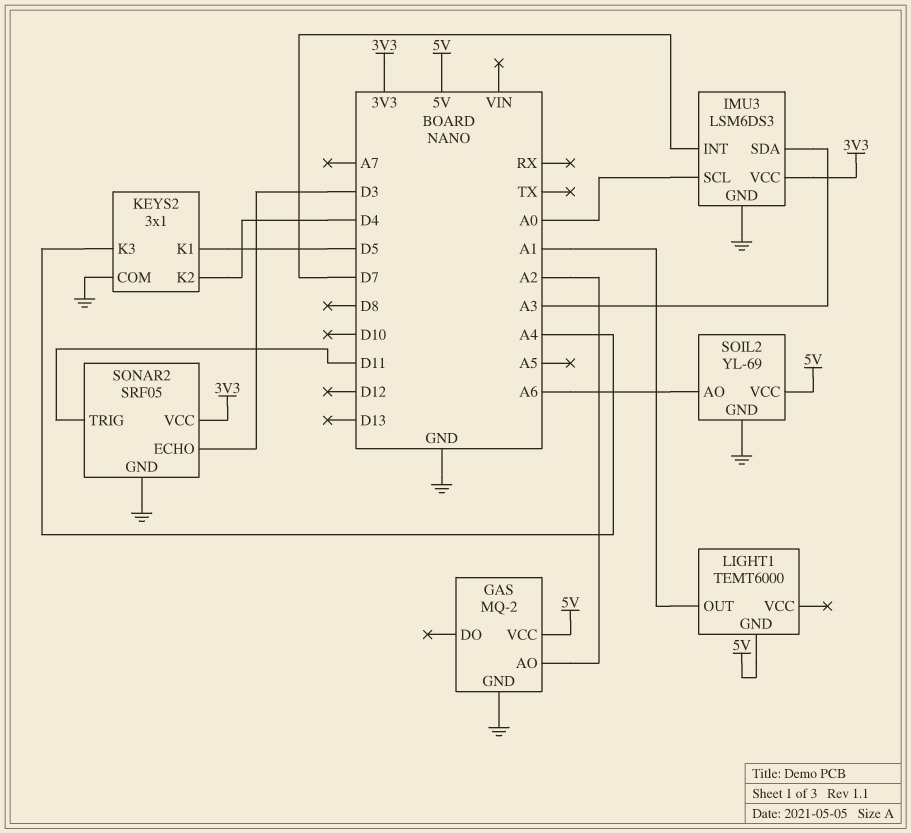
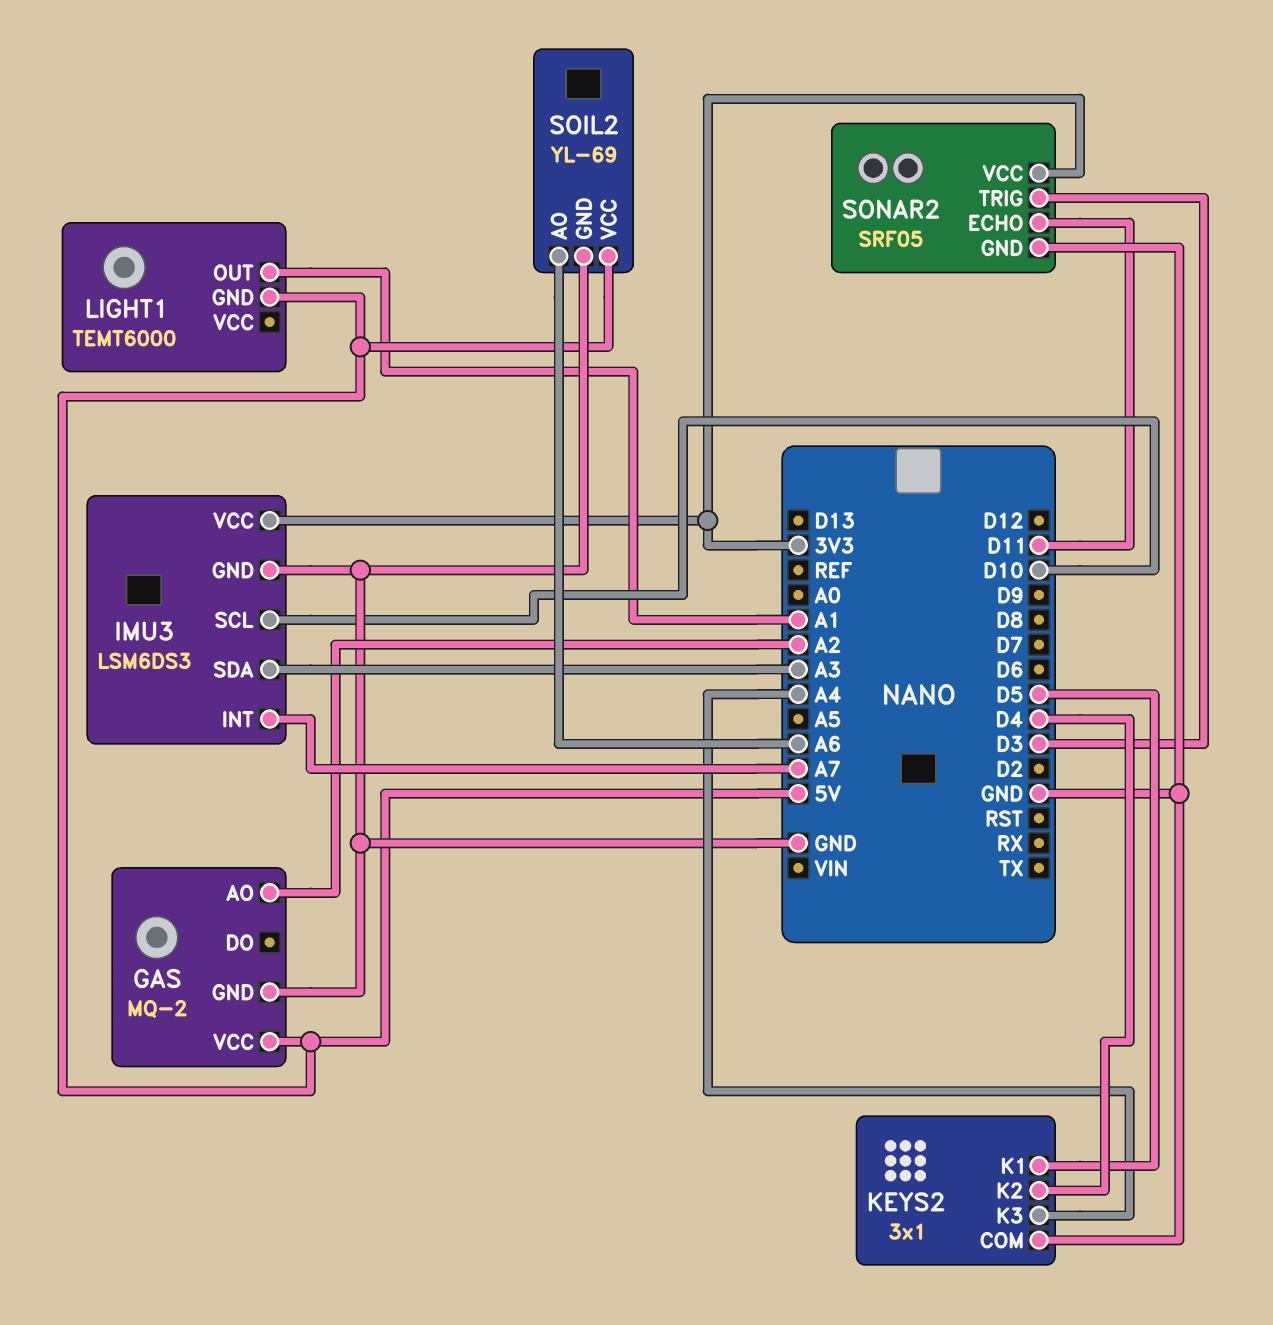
IMU3 pin INT: D7 -> A7
IMU3 pin SCL: A0 -> D10
SONAR2 pin ECHO: D3 -> D11
SONAR2 pin TRIG: D11 -> D3

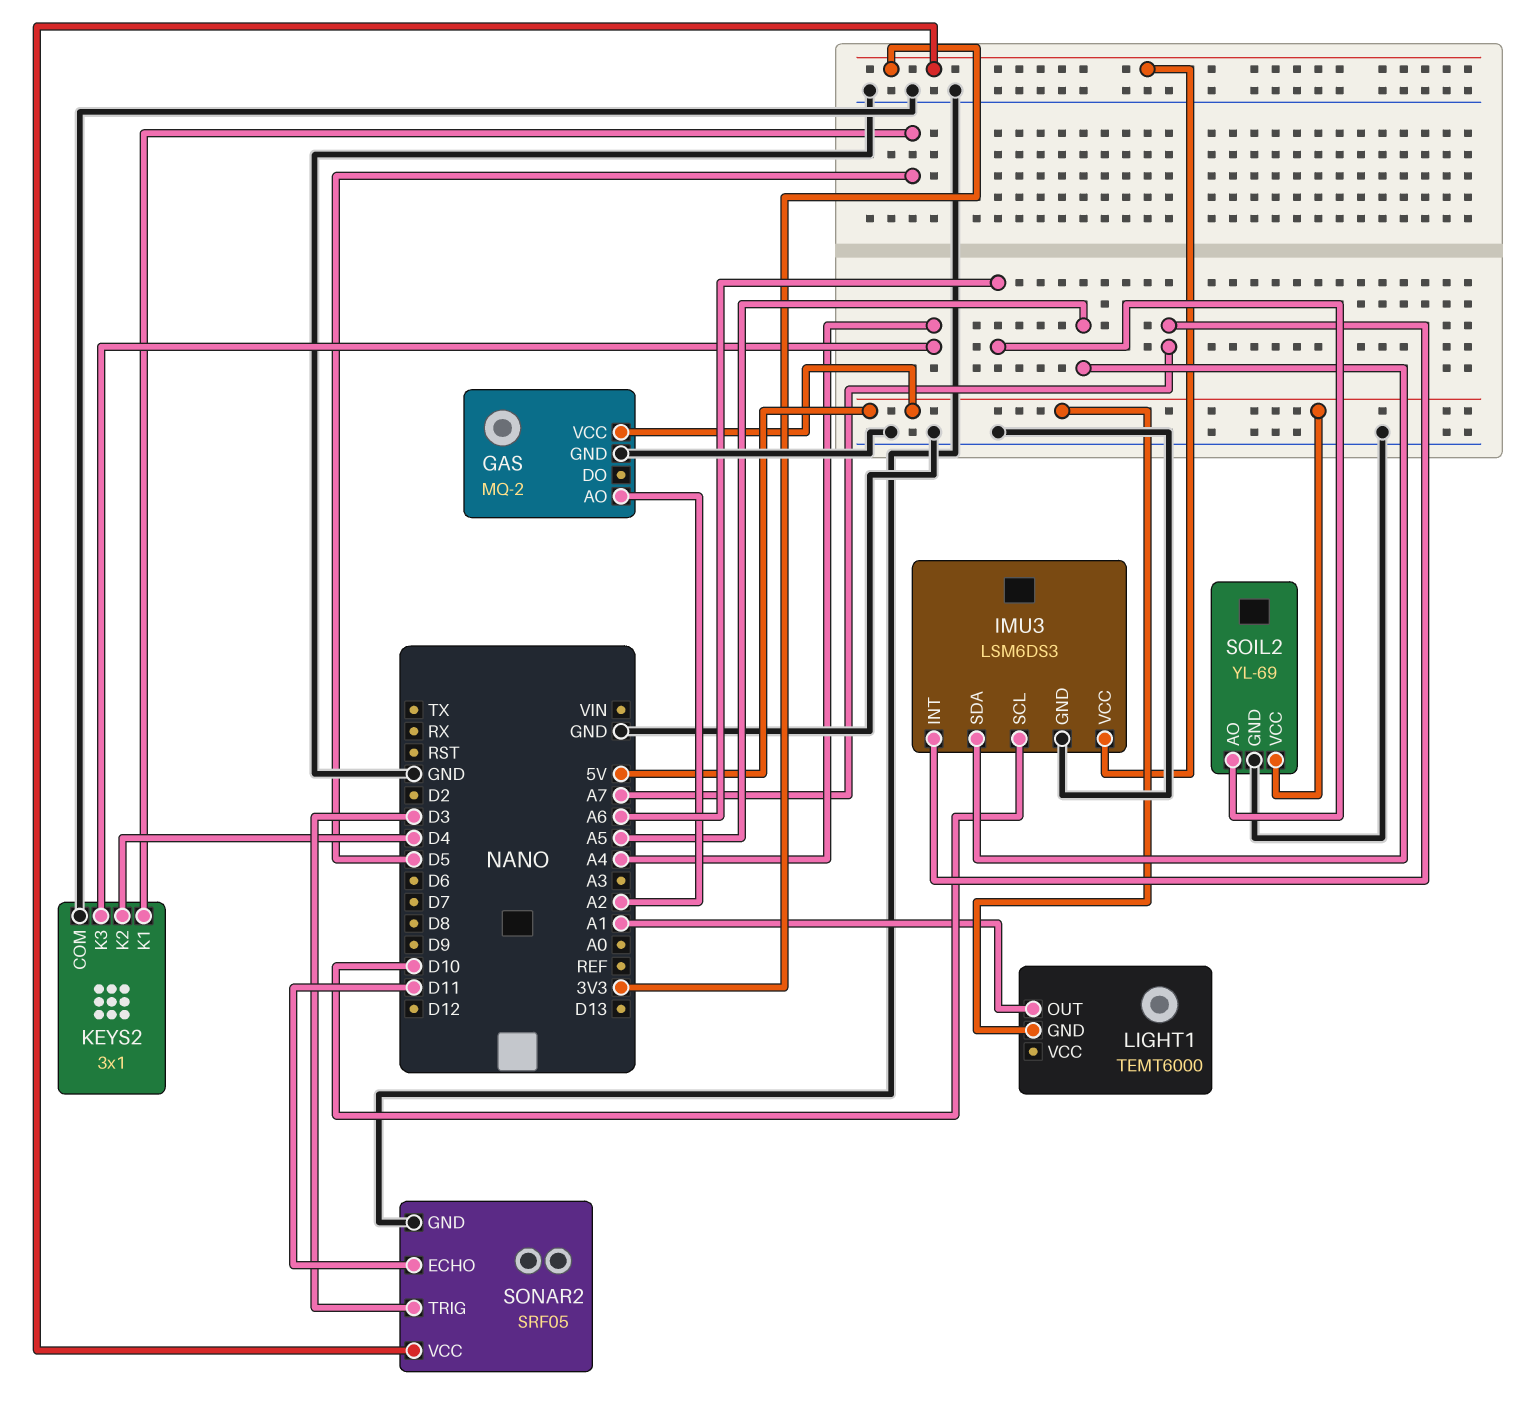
IMU3 pin SDA: A3 -> A5

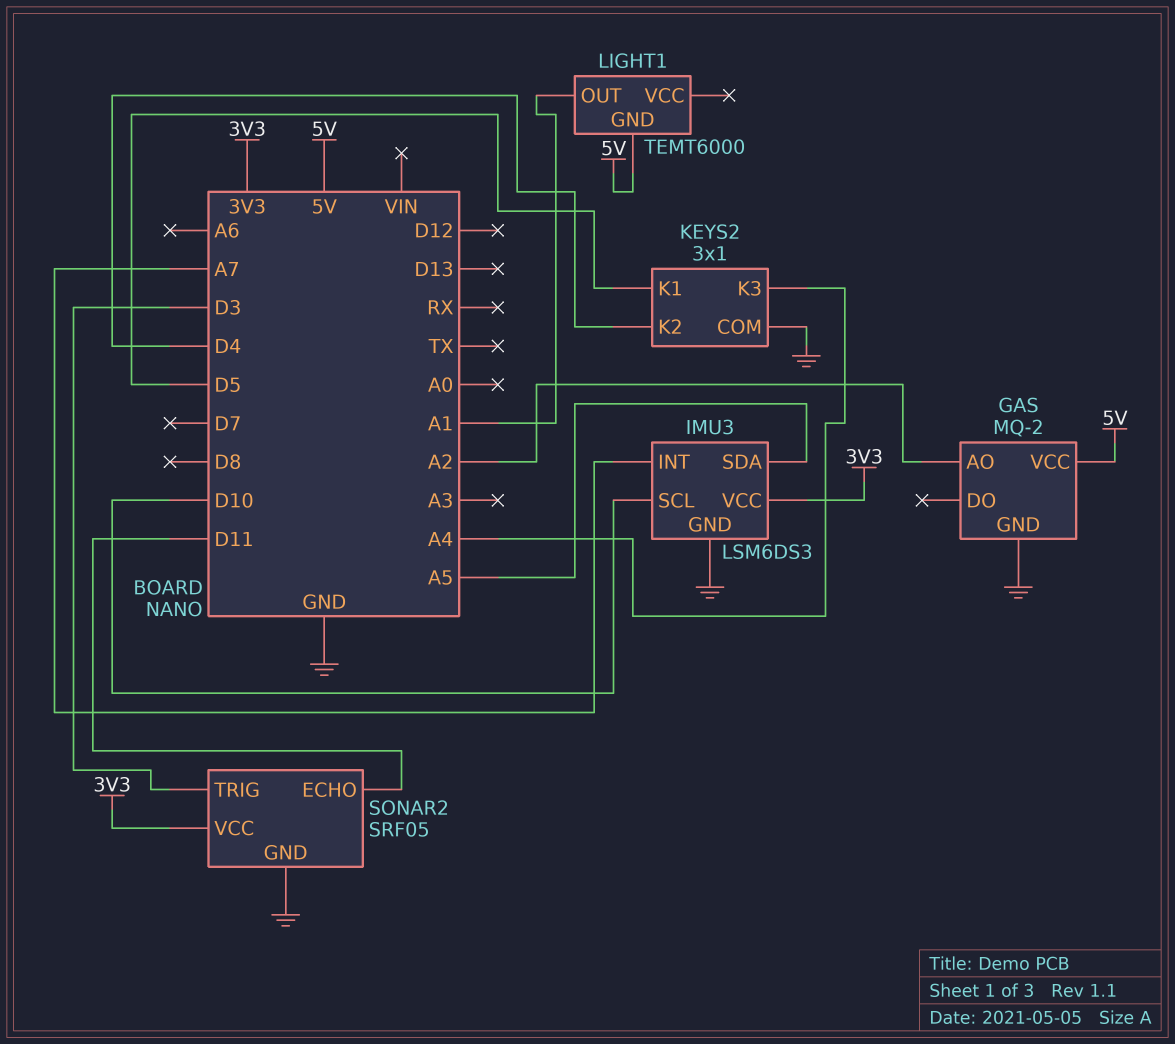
SOIL2: YL-69 -> none
SOIL2 pin AO: A6 -> none
SOIL2 pin GND: GND -> none
SOIL2 pin VCC: 5V -> none

